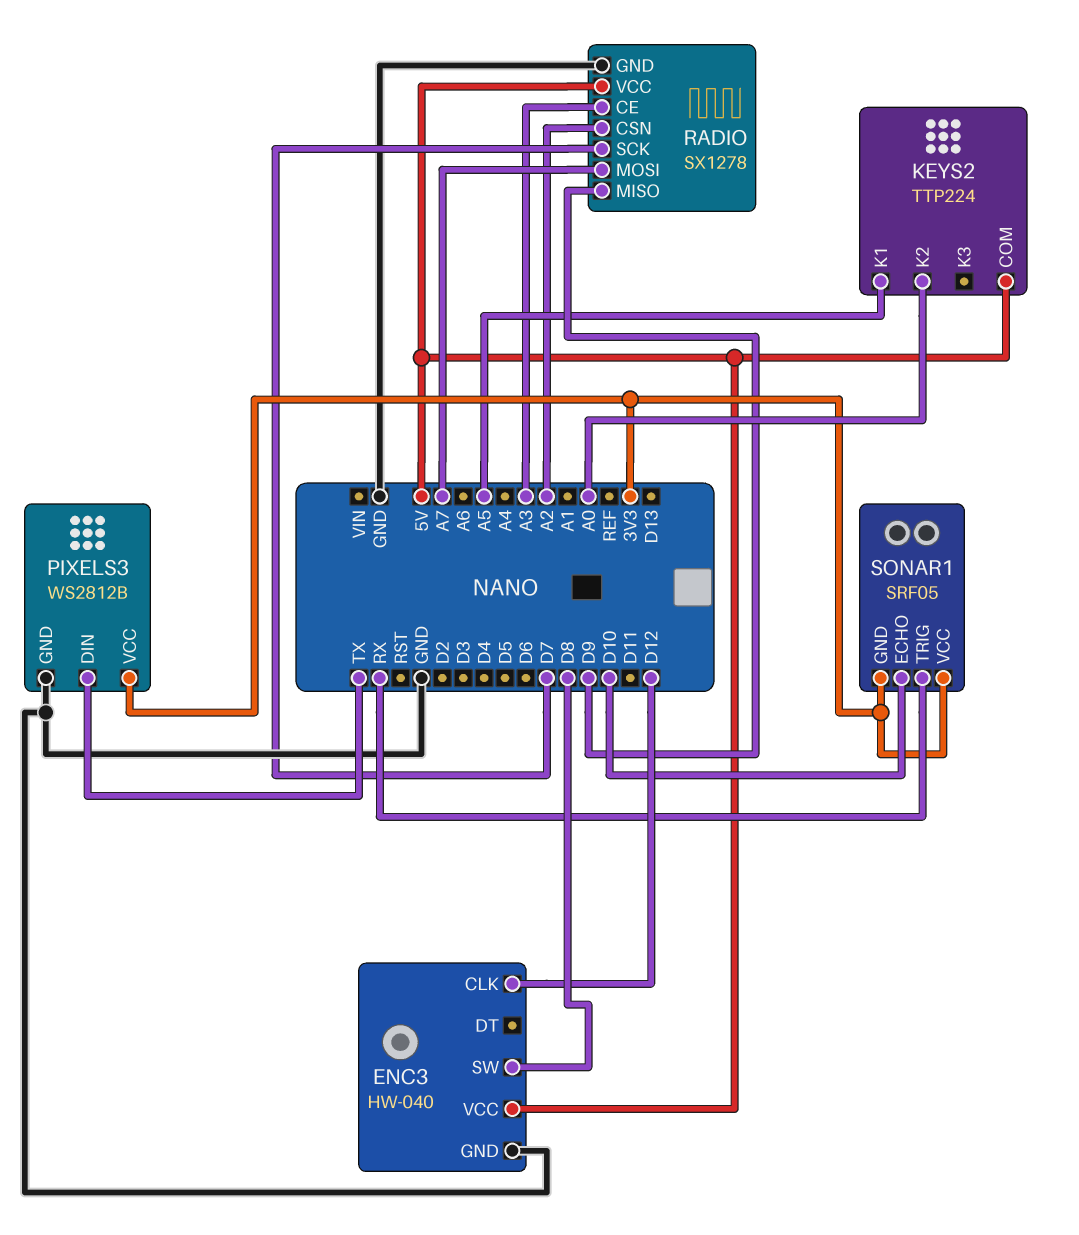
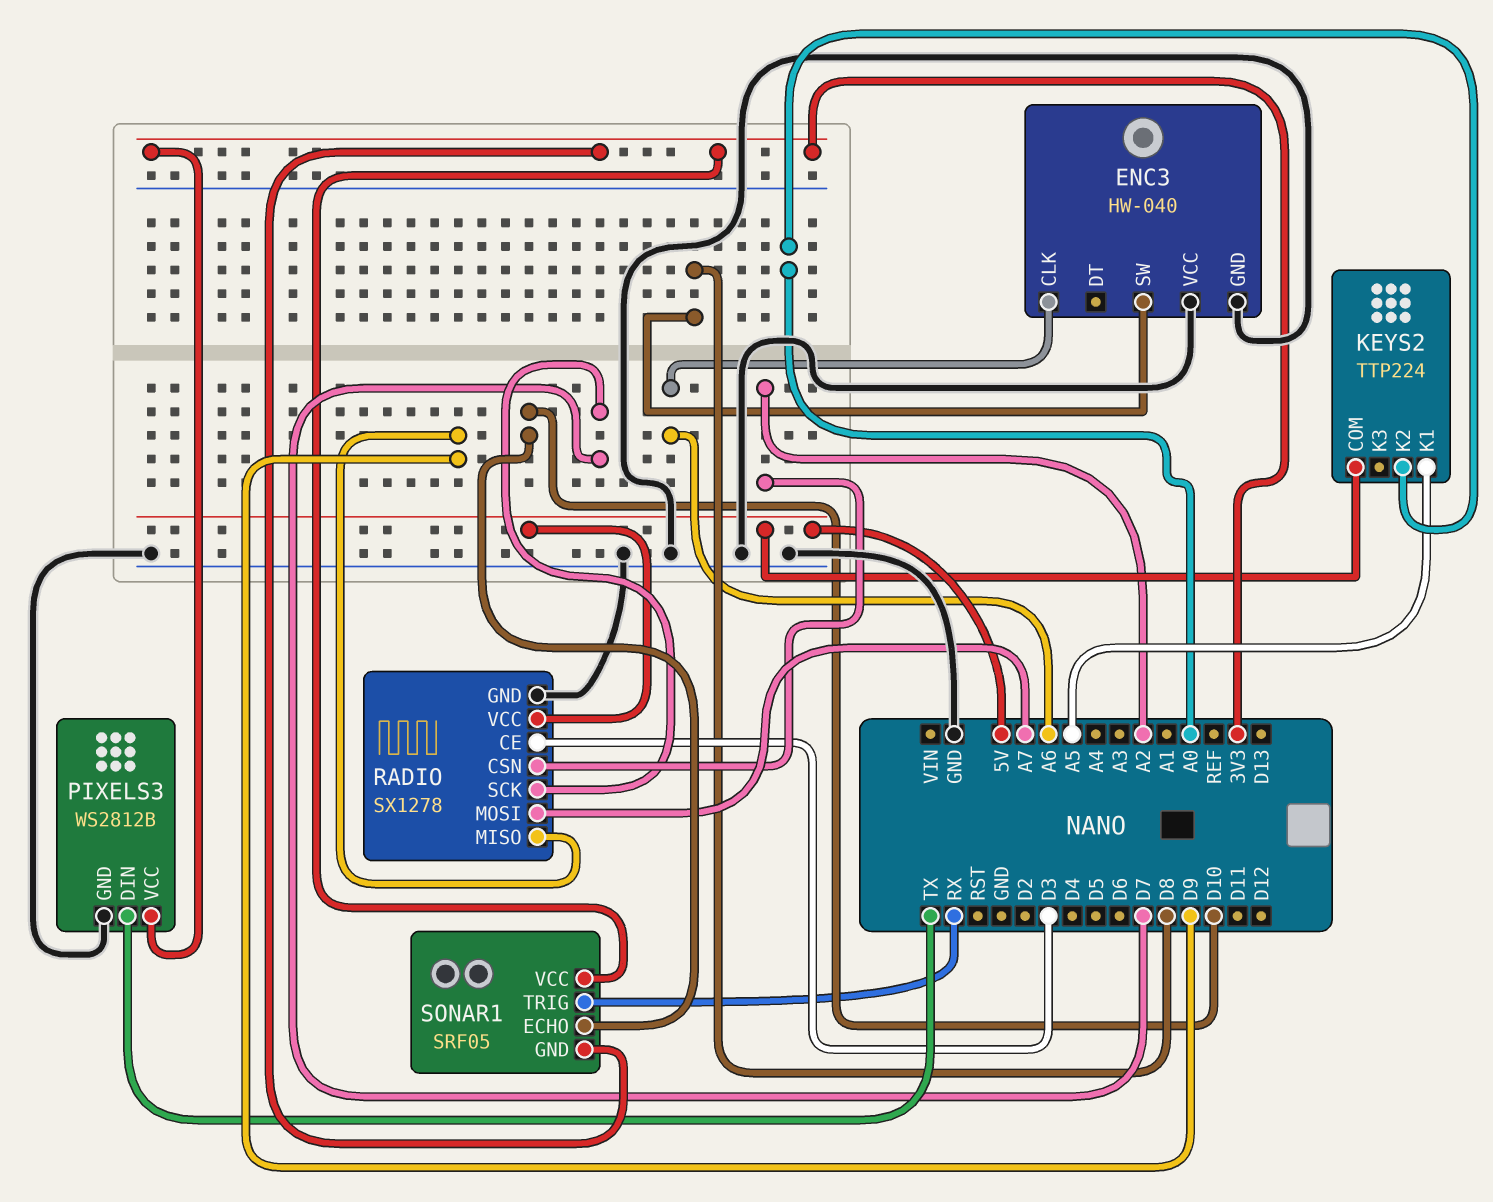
ENC3 pin CLK: D12 -> A6
ENC3 pin VCC: 5V -> GND
RADIO pin CE: A3 -> D3

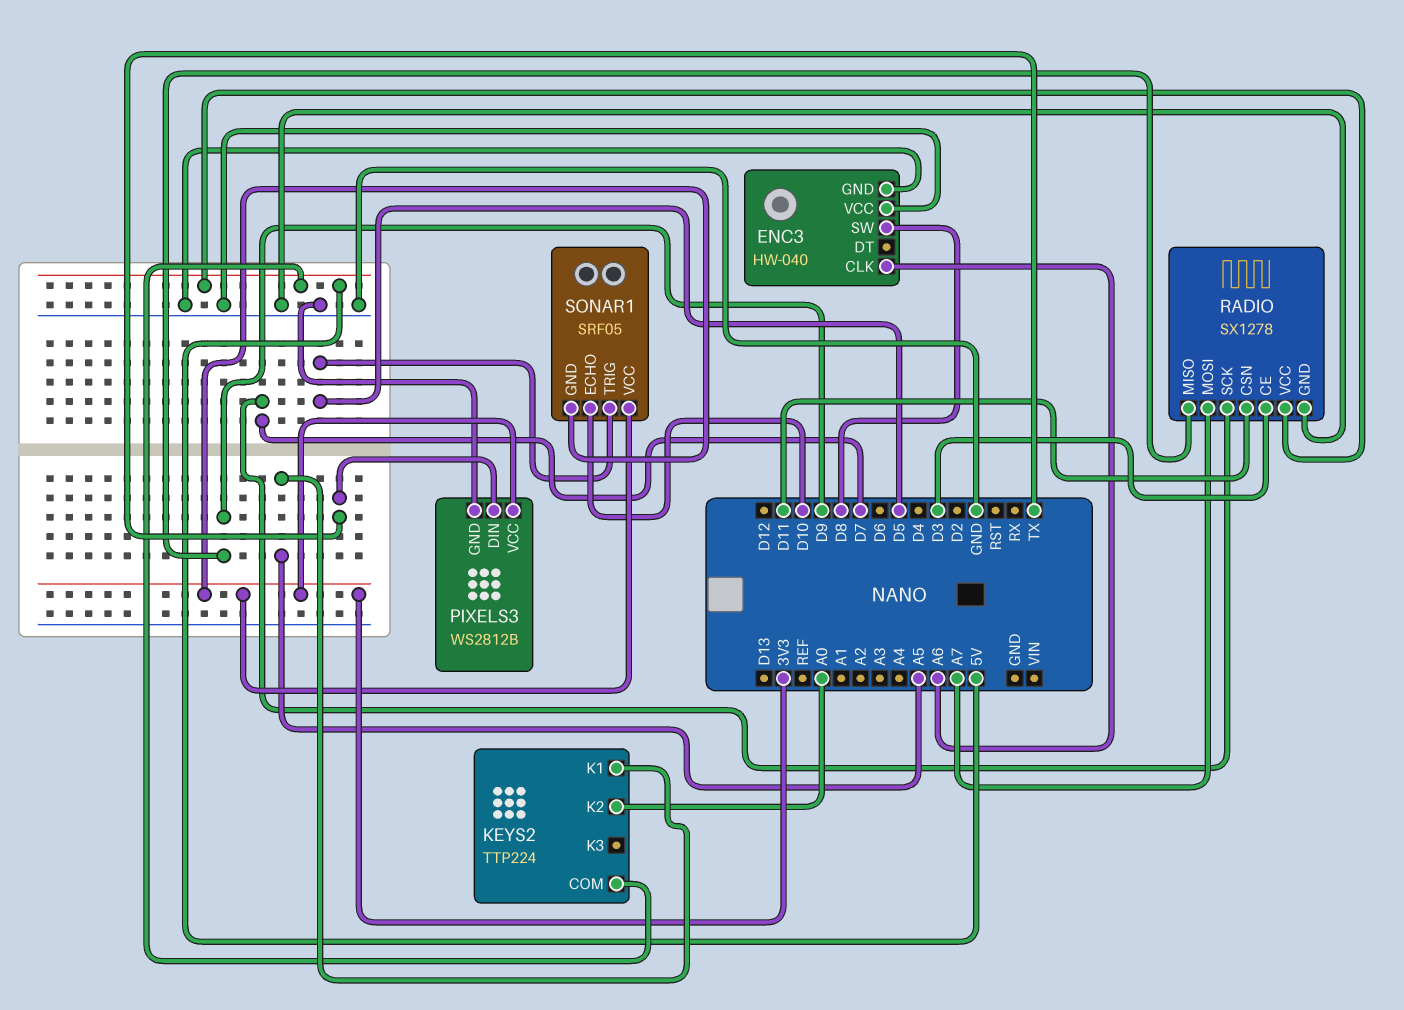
RADIO pin CSN: A2 -> D11
SONAR1 pin TRIG: RX -> D5

